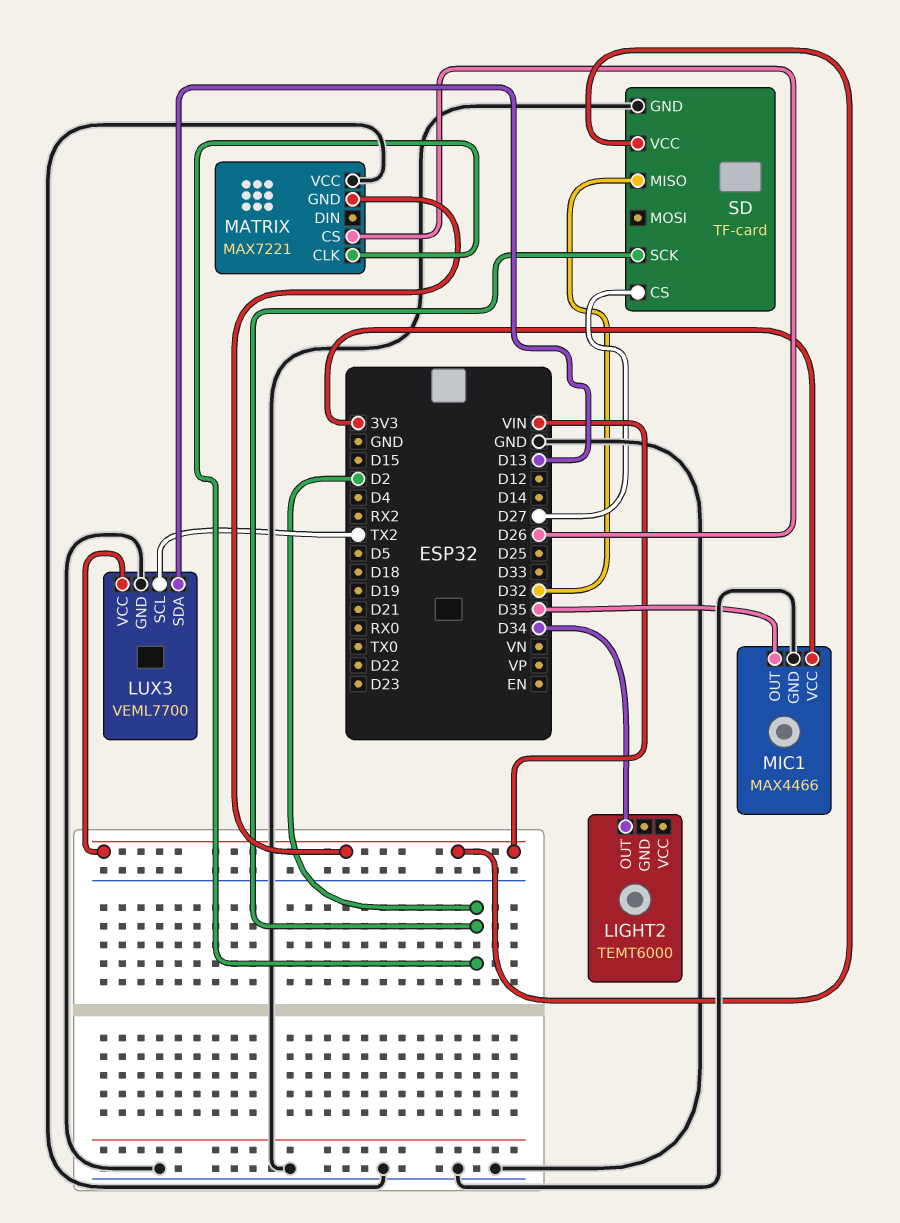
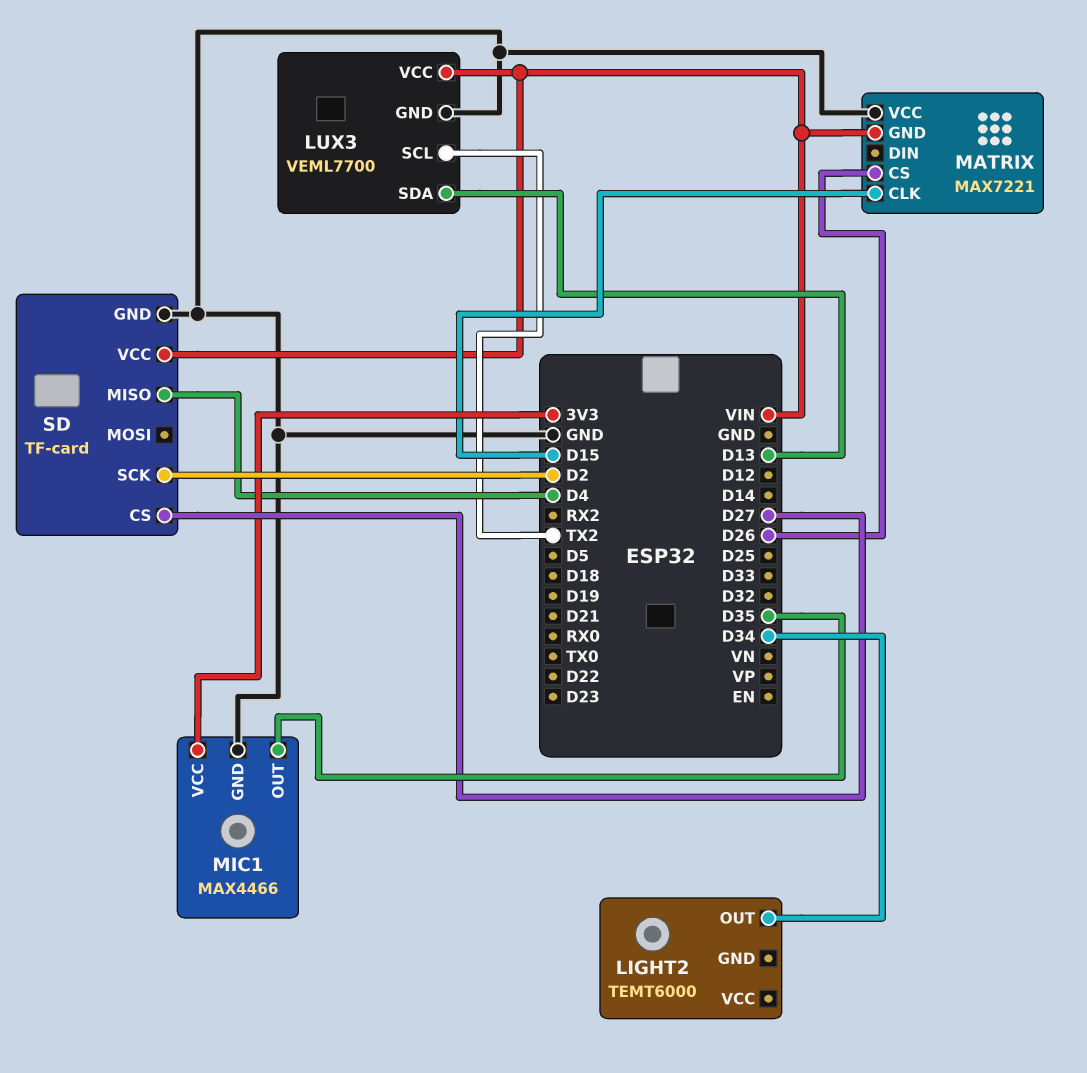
MATRIX pin CLK: D2 -> D15
SD pin MISO: D32 -> D4

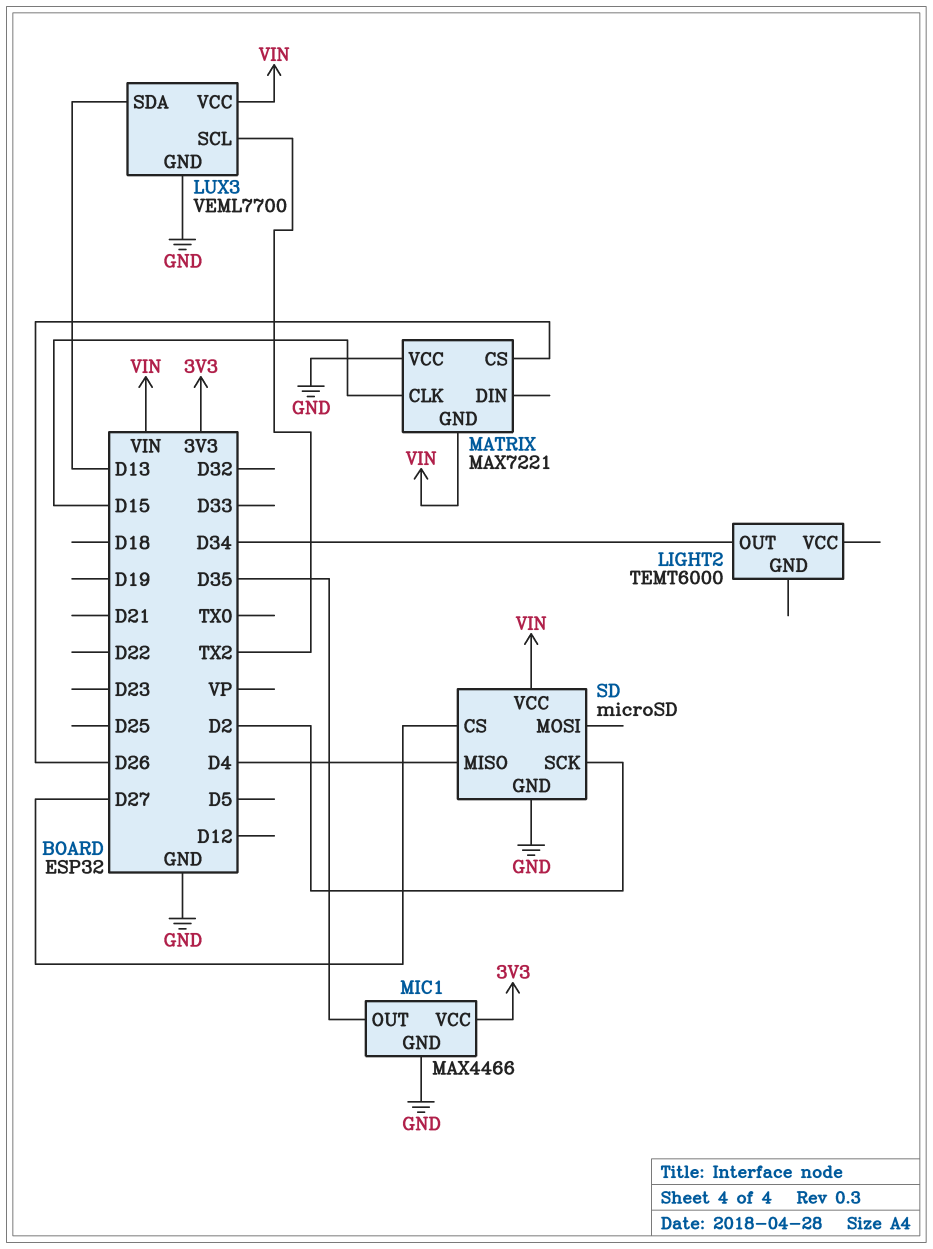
SD: TF-card -> microSD

